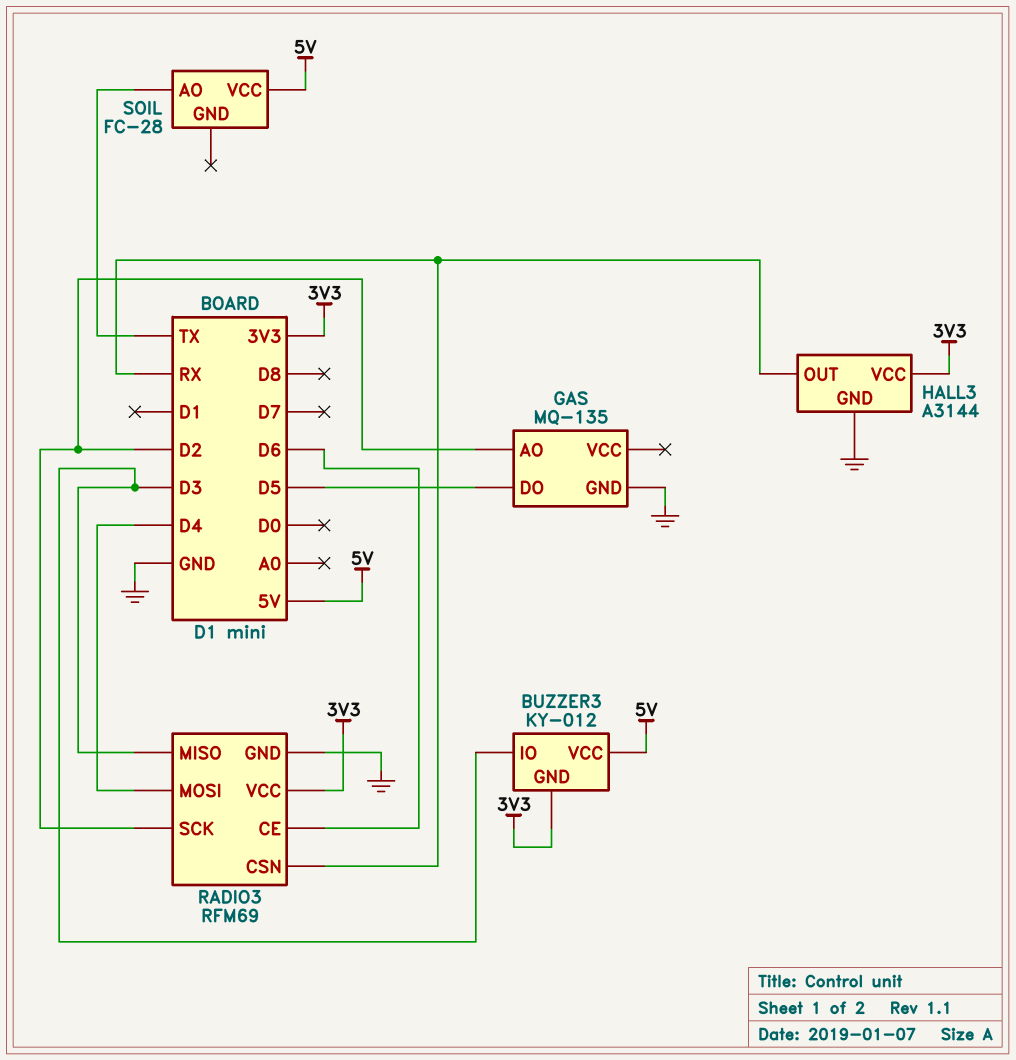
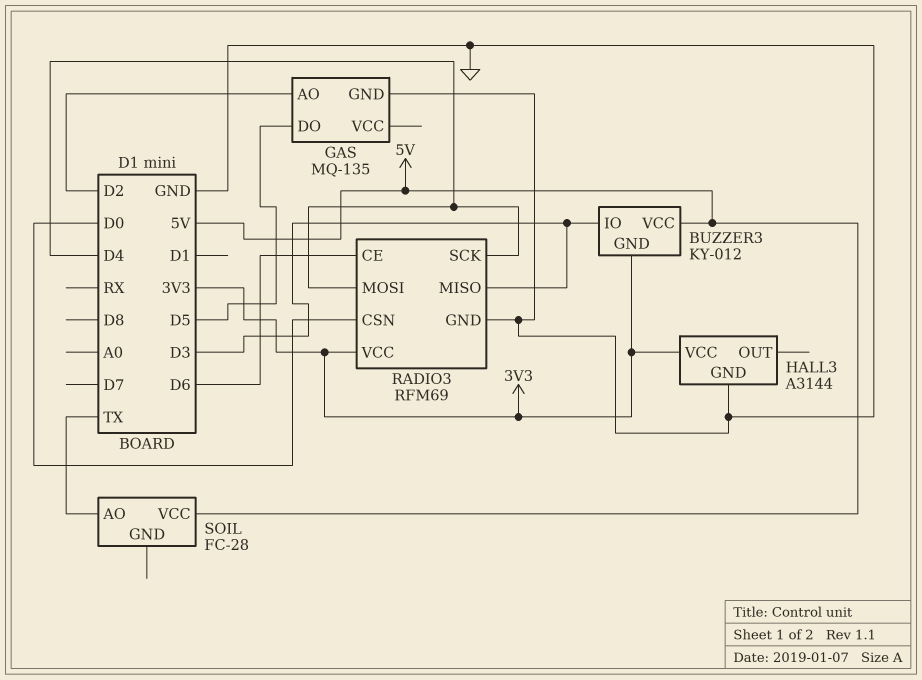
HALL3 pin OUT: RX -> none
RADIO3 pin CSN: RX -> D0
RADIO3 pin SCK: D2 -> D4

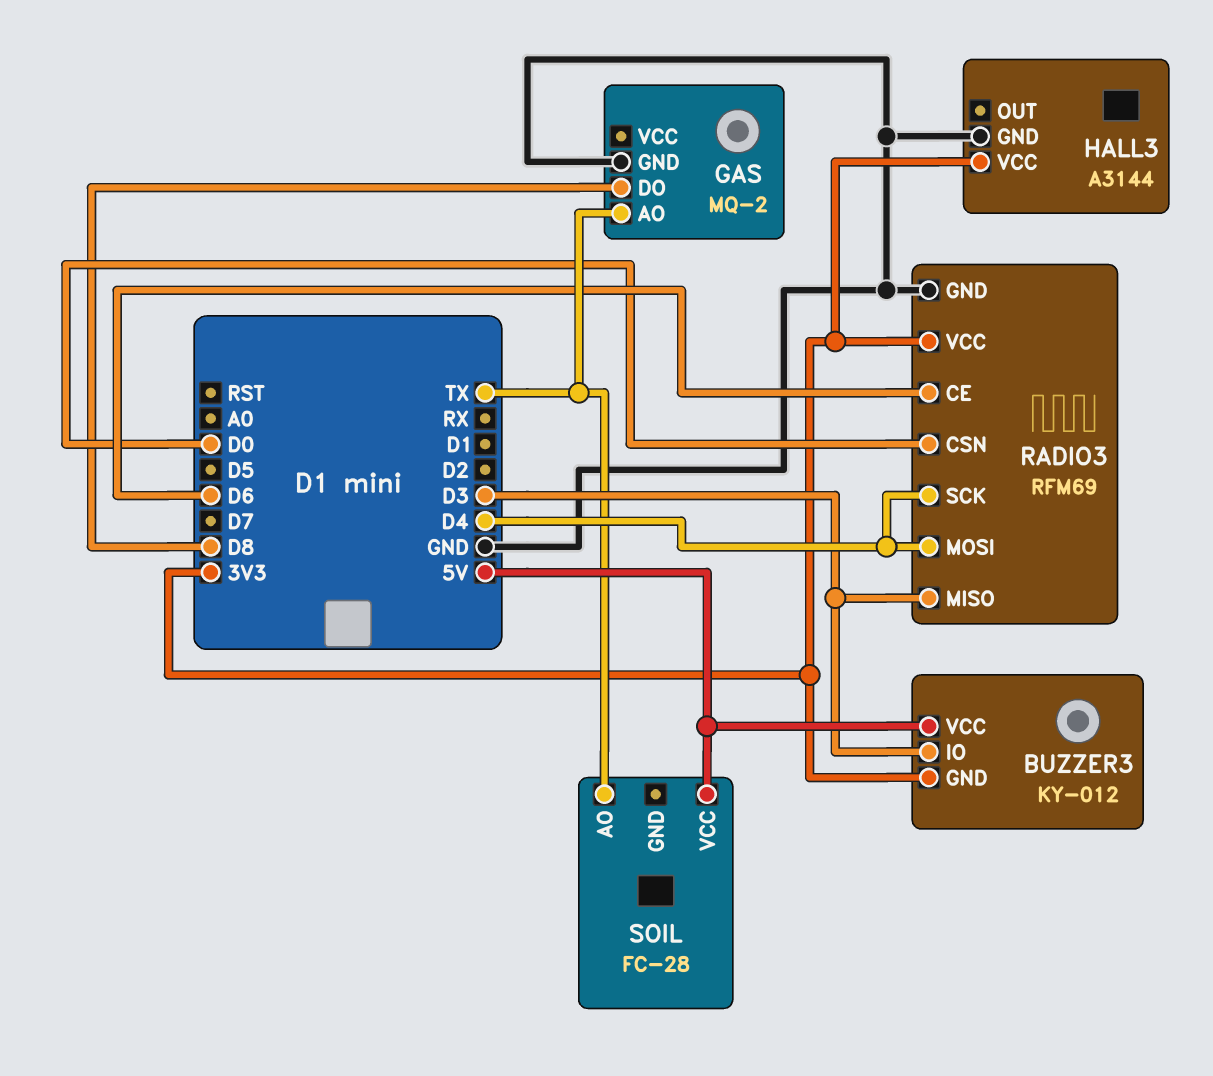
GAS: MQ-135 -> MQ-2
GAS pin AO: D2 -> TX
GAS pin DO: D5 -> D8

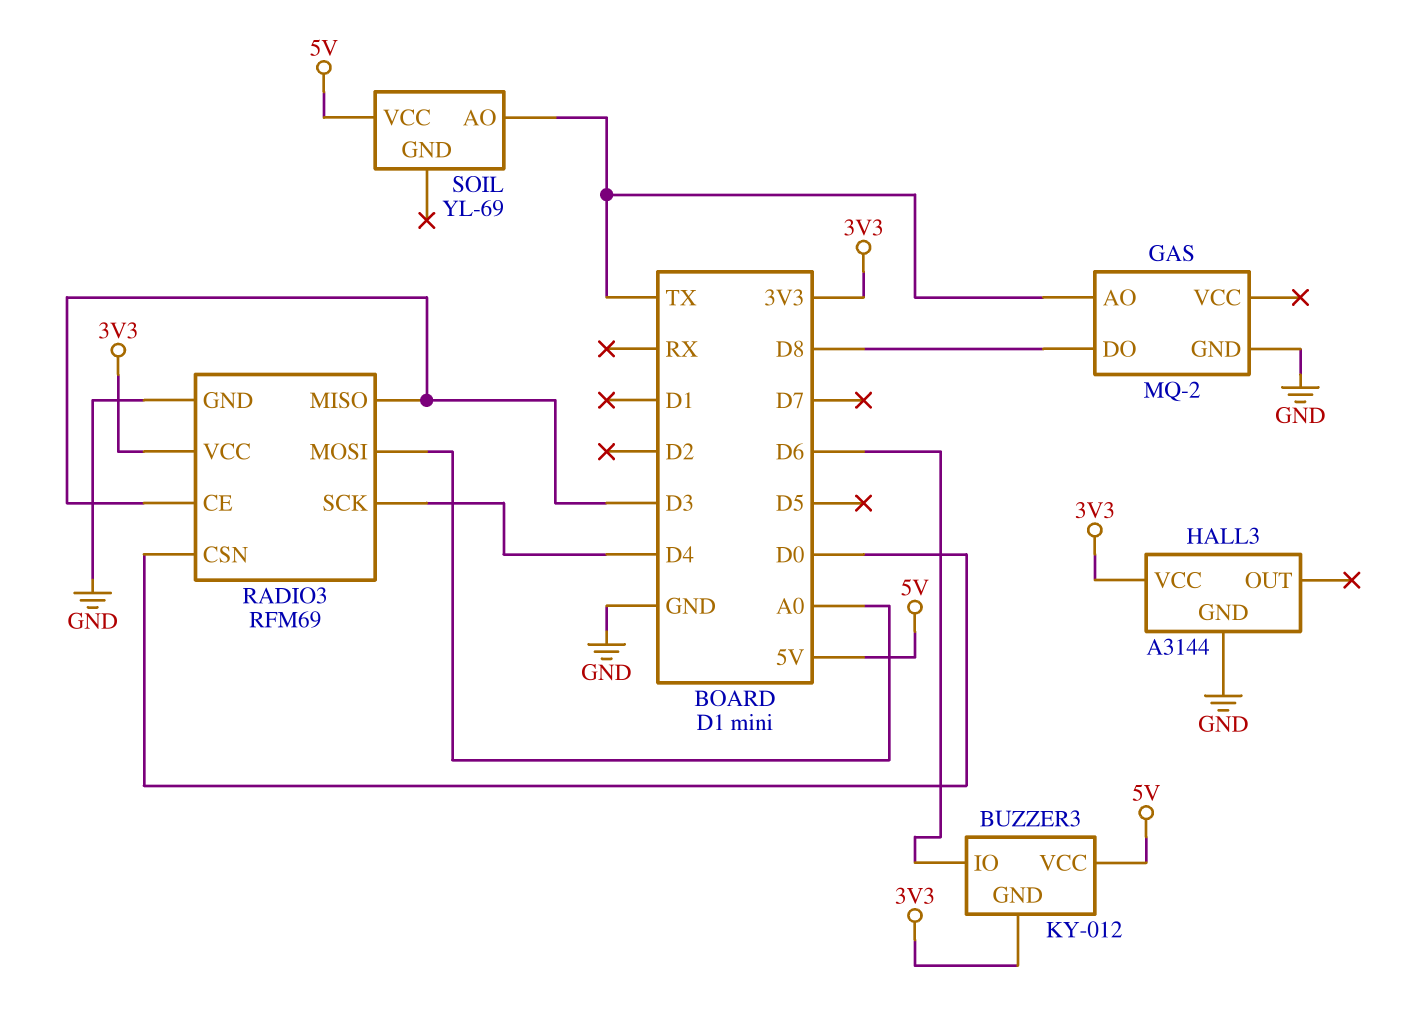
BUZZER3 pin IO: D3 -> D6
RADIO3 pin CE: D6 -> D3
RADIO3 pin MOSI: D4 -> A0
SOIL: FC-28 -> YL-69

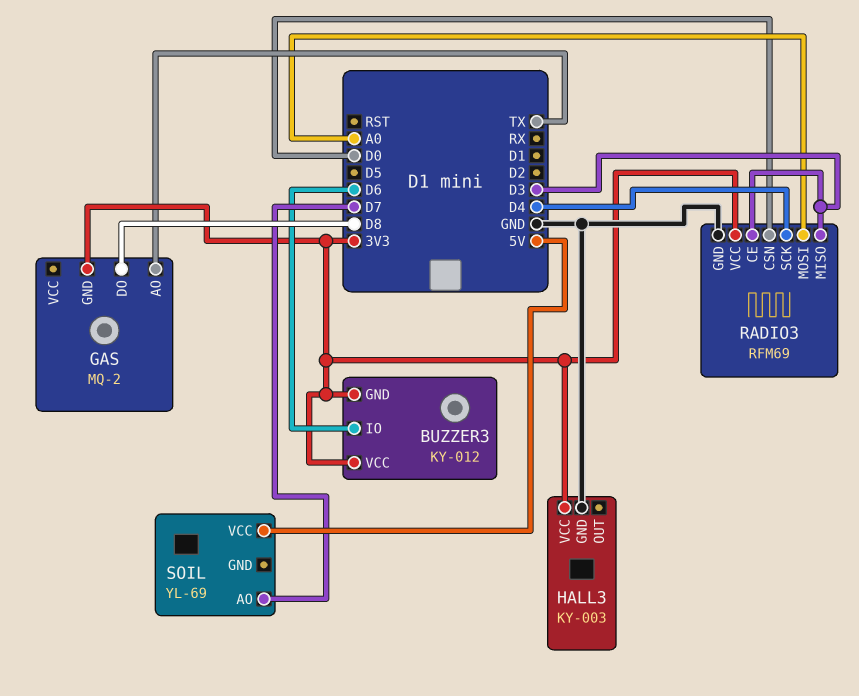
BUZZER3 pin VCC: 5V -> 3V3
GAS pin GND: GND -> 3V3
HALL3: A3144 -> KY-003
SOIL pin AO: TX -> D7

